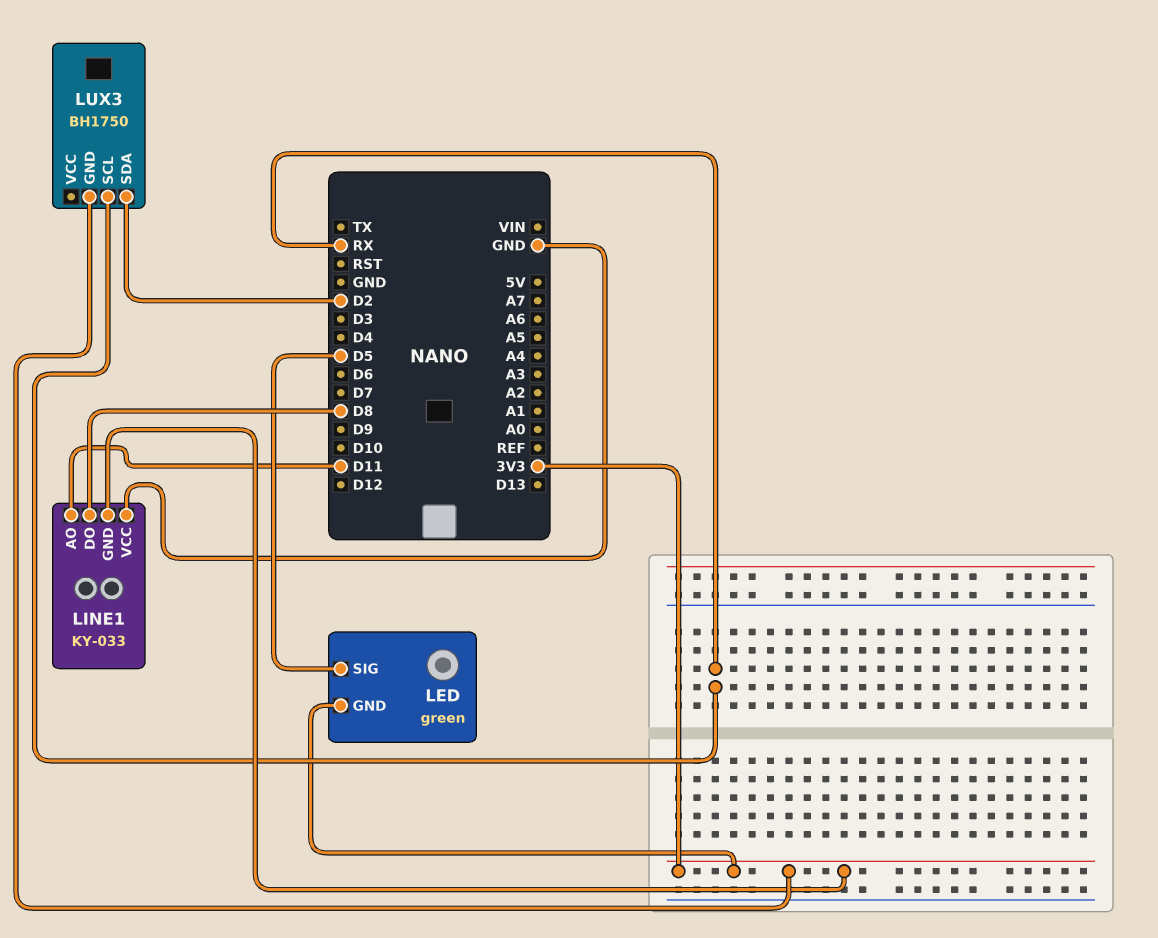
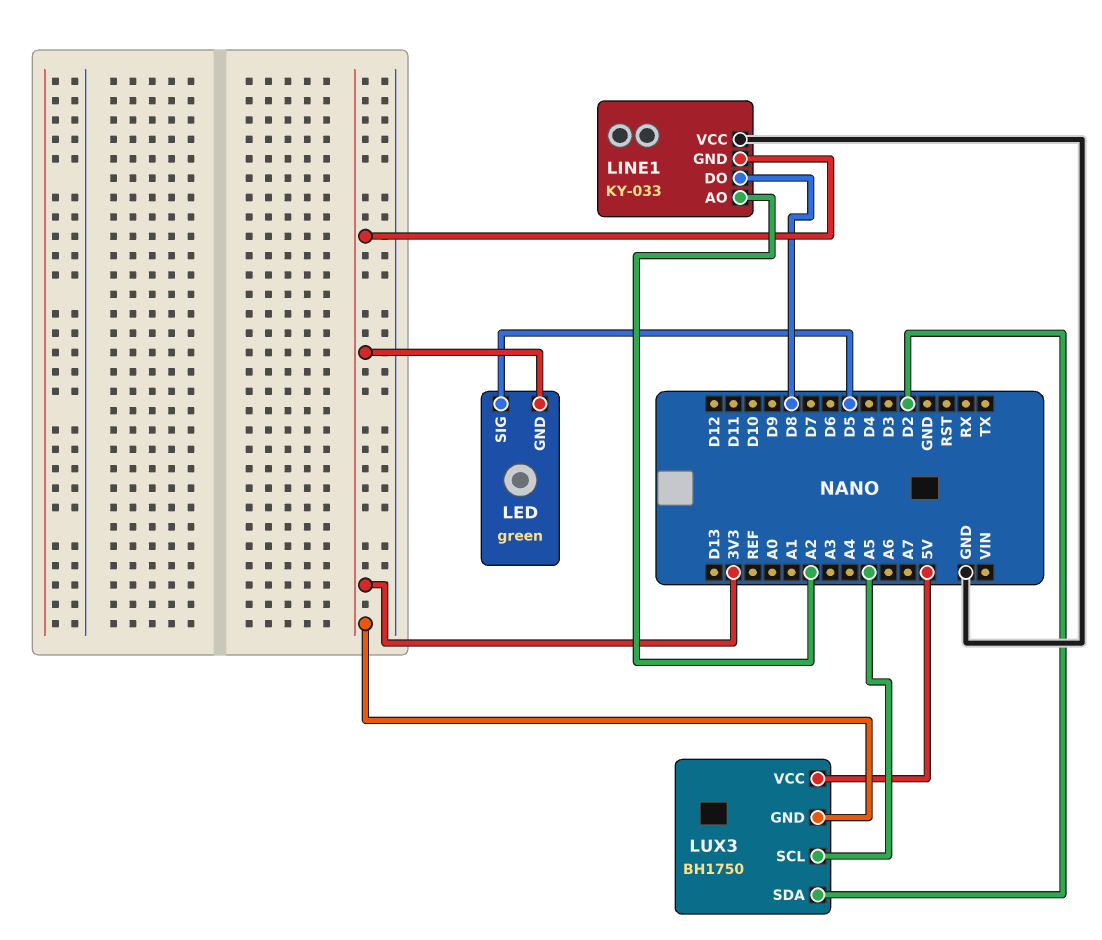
LINE1 pin AO: D11 -> A2
LUX3 pin SCL: RX -> A5
LUX3 pin VCC: none -> 5V

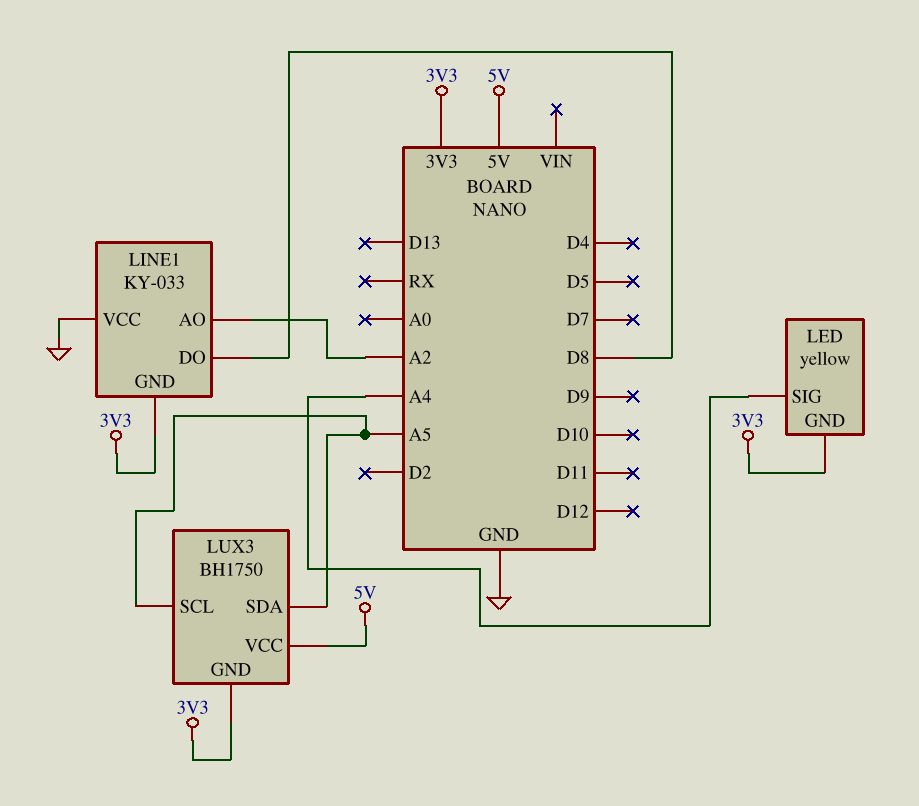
LED: green -> yellow
LED pin SIG: D5 -> A4
LUX3 pin SDA: D2 -> A5

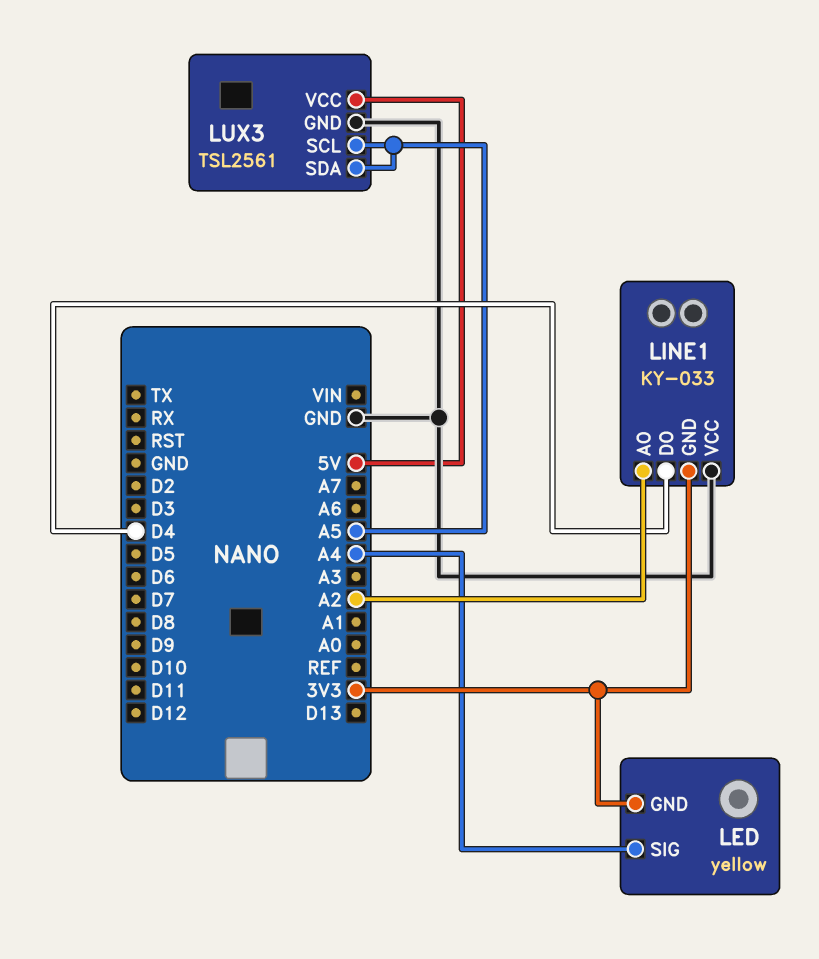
LINE1 pin DO: D8 -> D4
LUX3: BH1750 -> TSL2561
LUX3 pin GND: 3V3 -> GND

